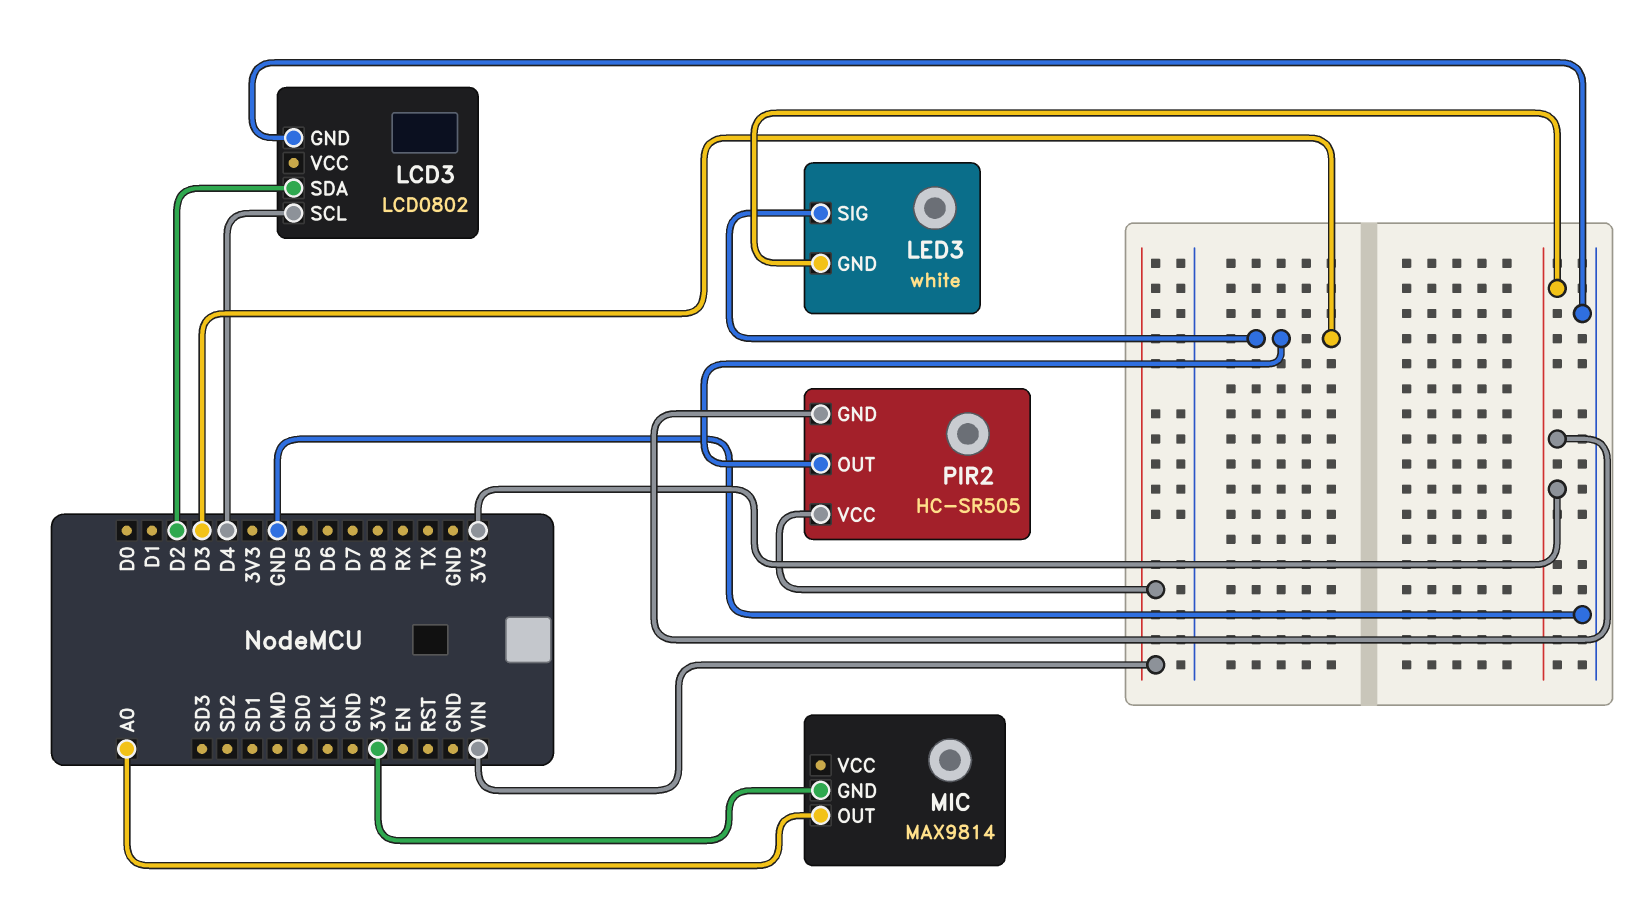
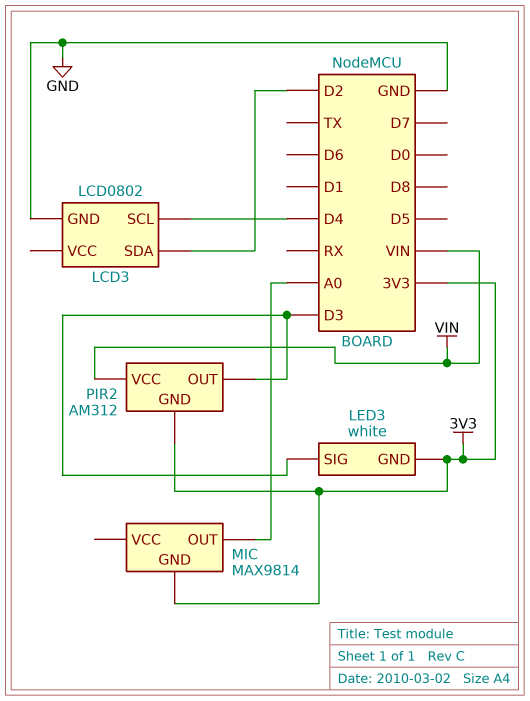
PIR2: HC-SR505 -> AM312

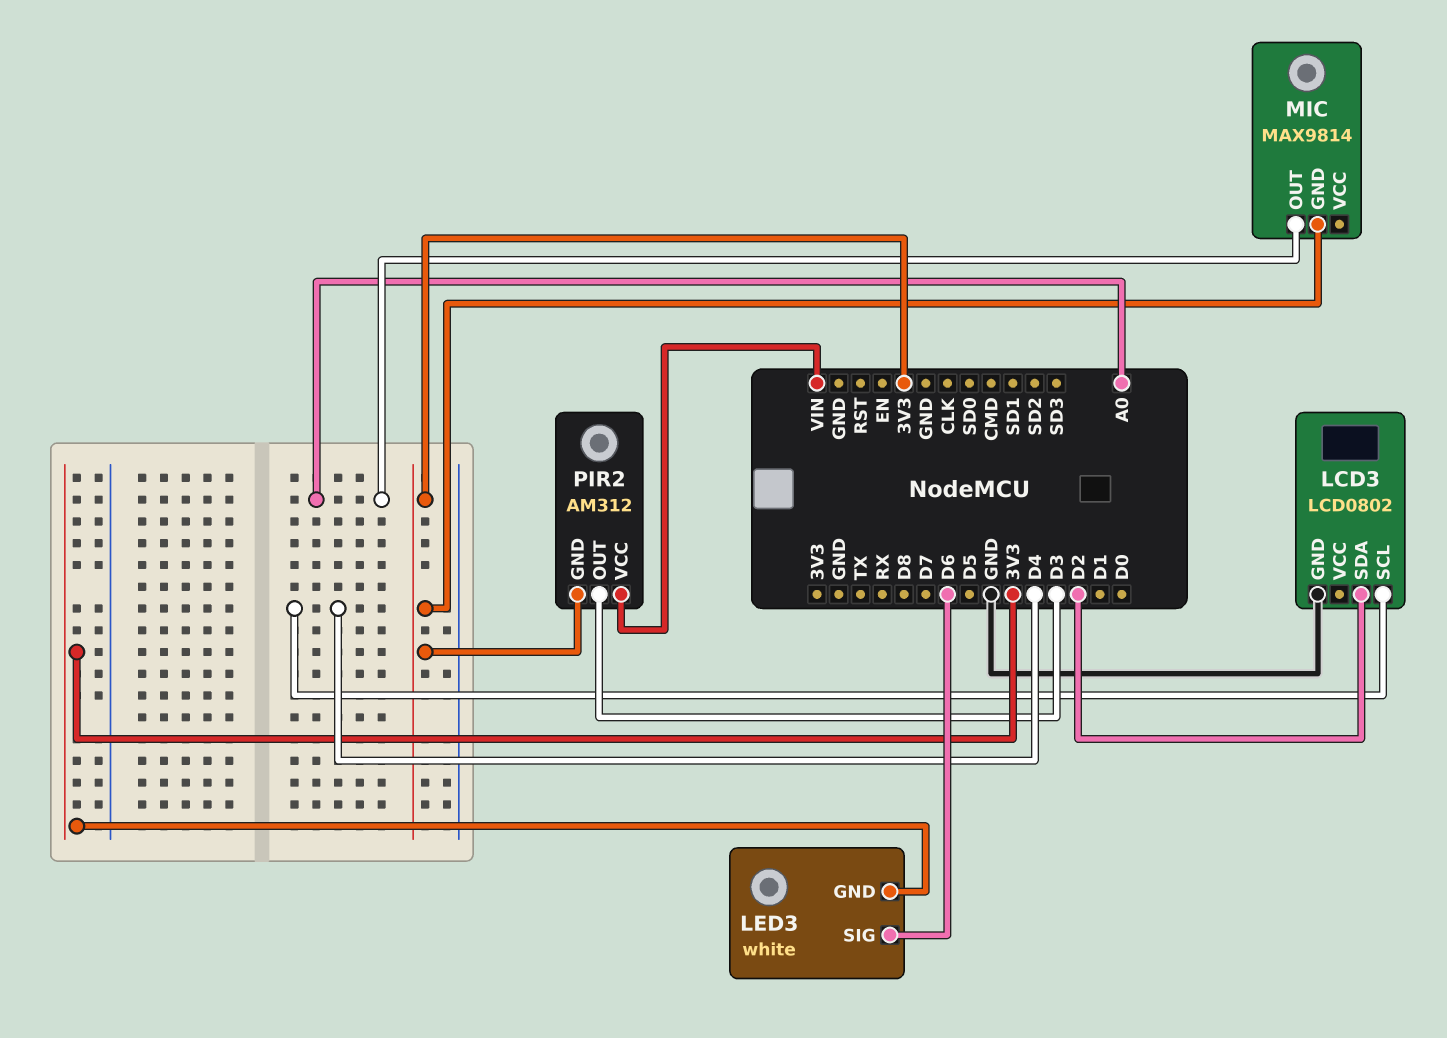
LED3 pin SIG: D3 -> D6

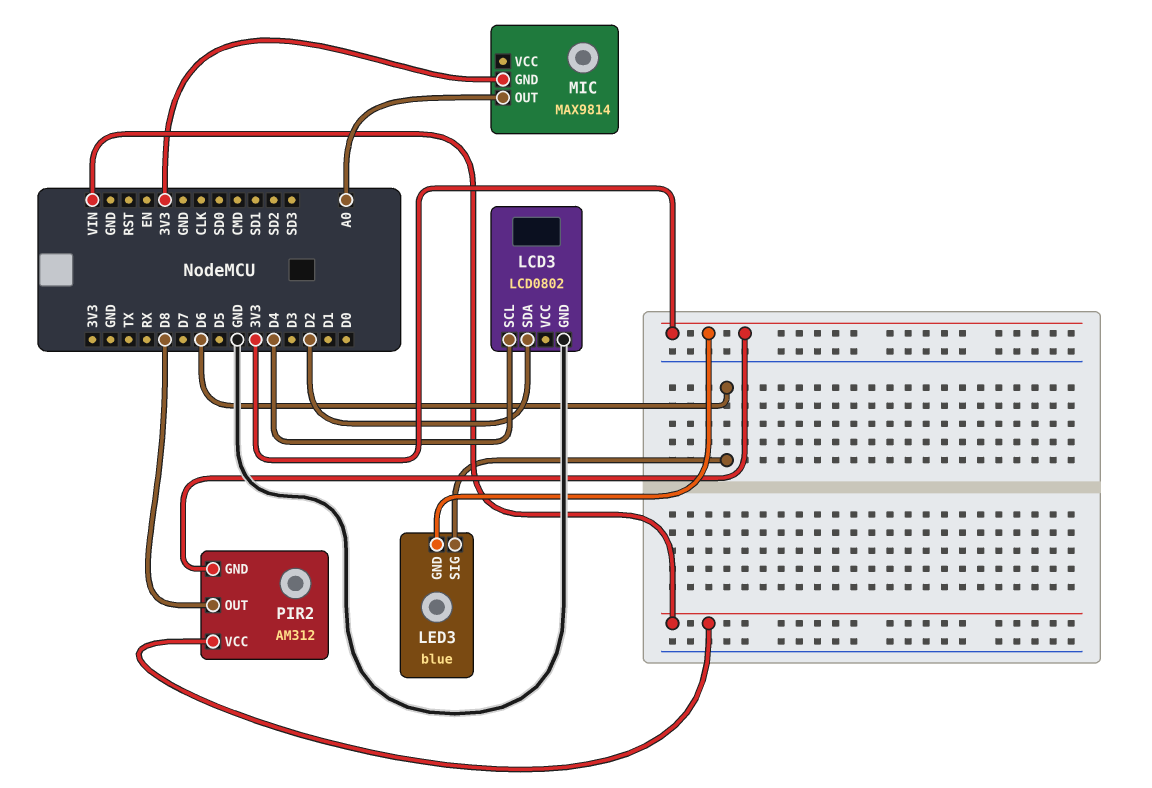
LED3: white -> blue
PIR2 pin OUT: D3 -> D8

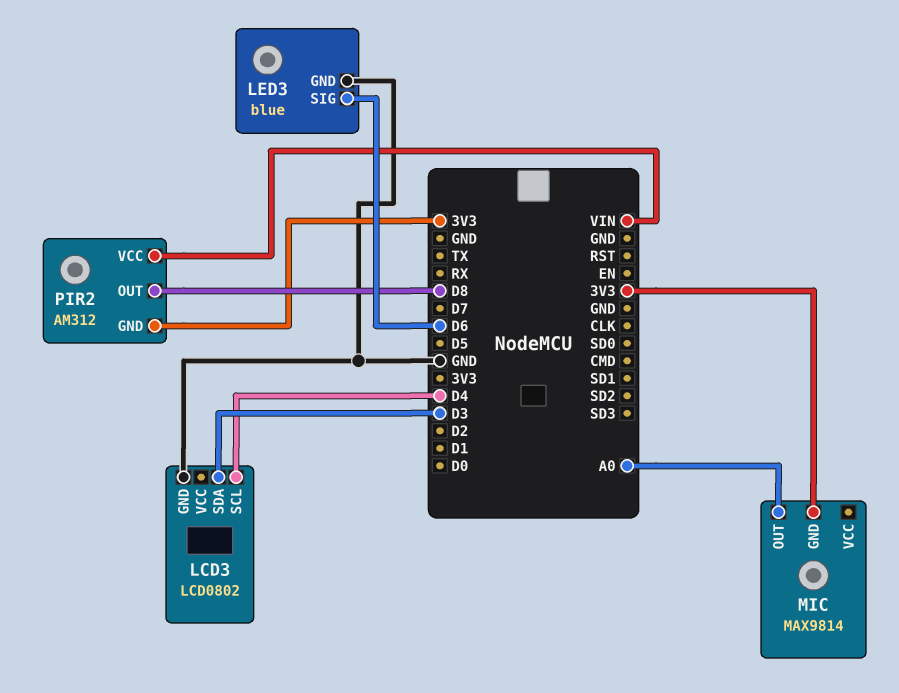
LCD3 pin SDA: D2 -> D3
LED3 pin GND: 3V3 -> GND

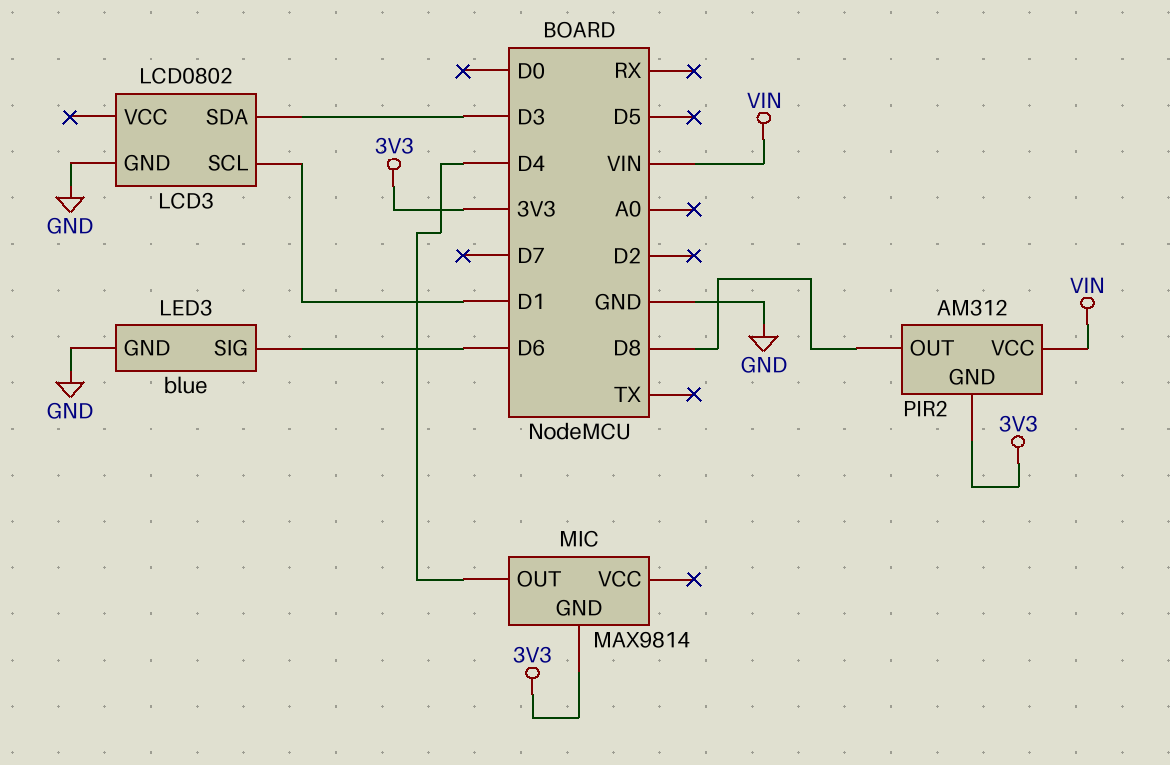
LCD3 pin SCL: D4 -> D1
MIC pin OUT: A0 -> D4

